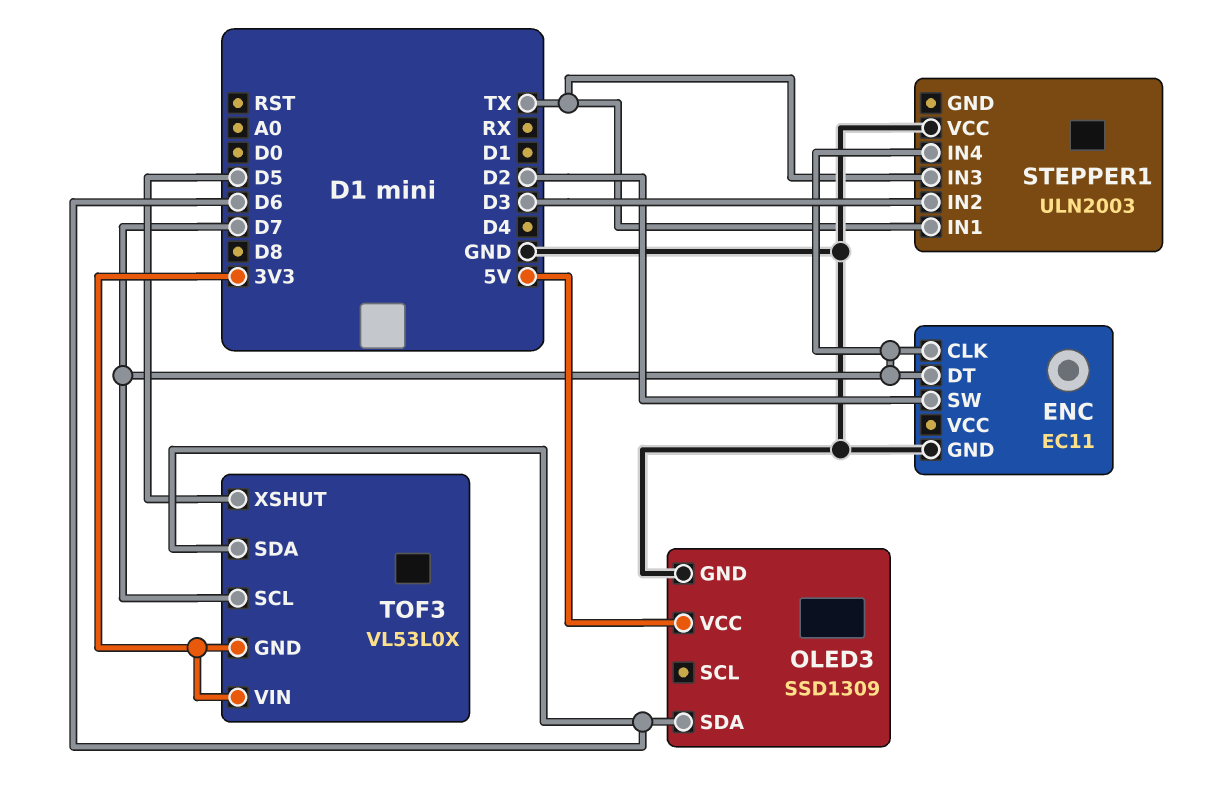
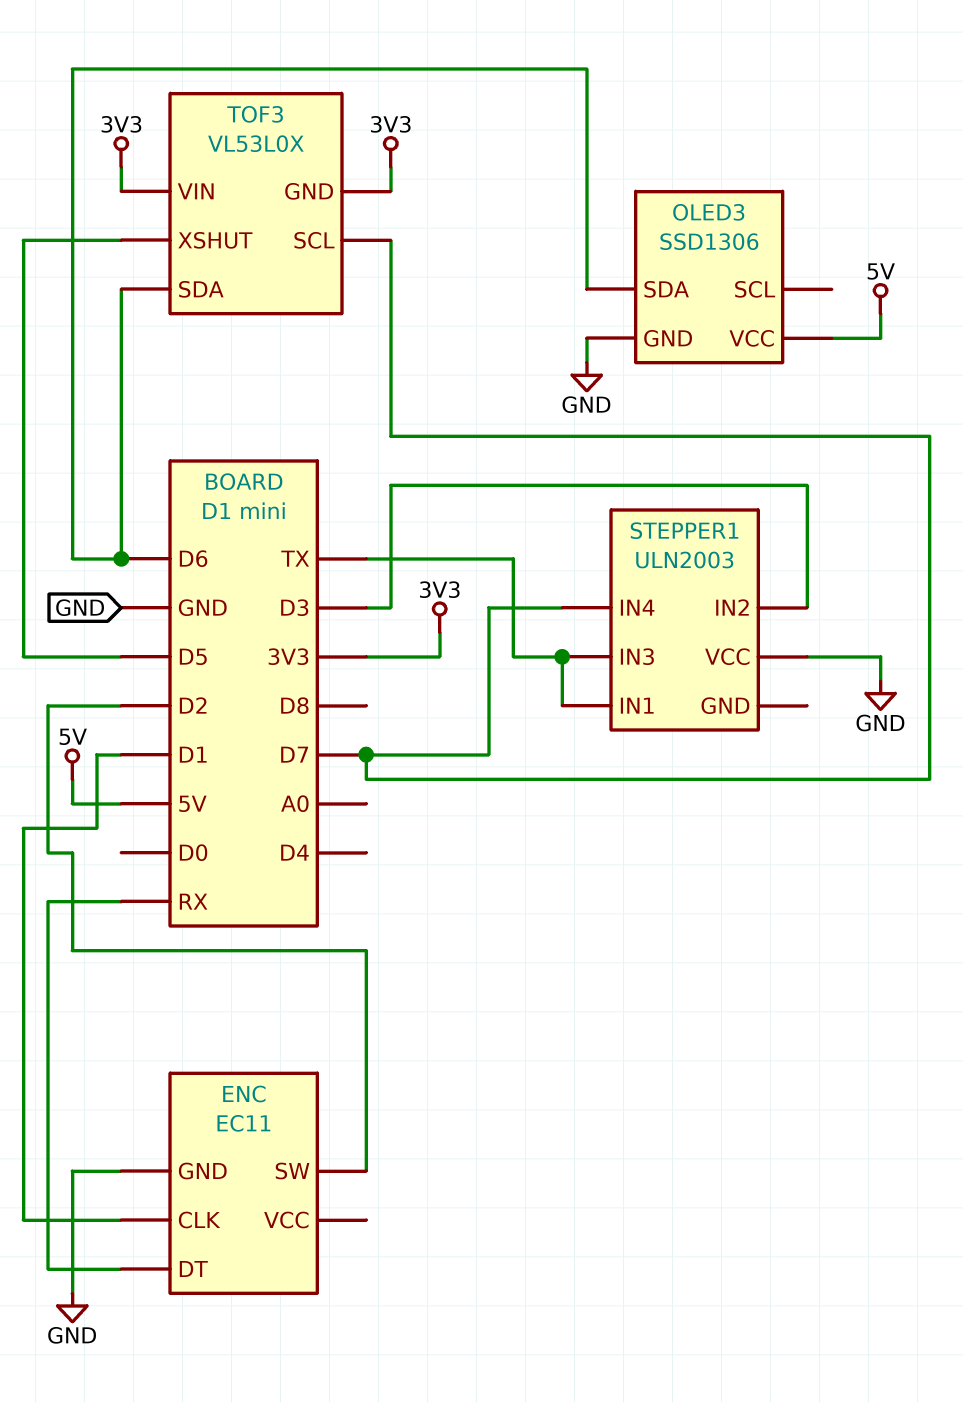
ENC pin CLK: D7 -> D1
ENC pin DT: D7 -> RX
OLED3: SSD1309 -> SSD1306

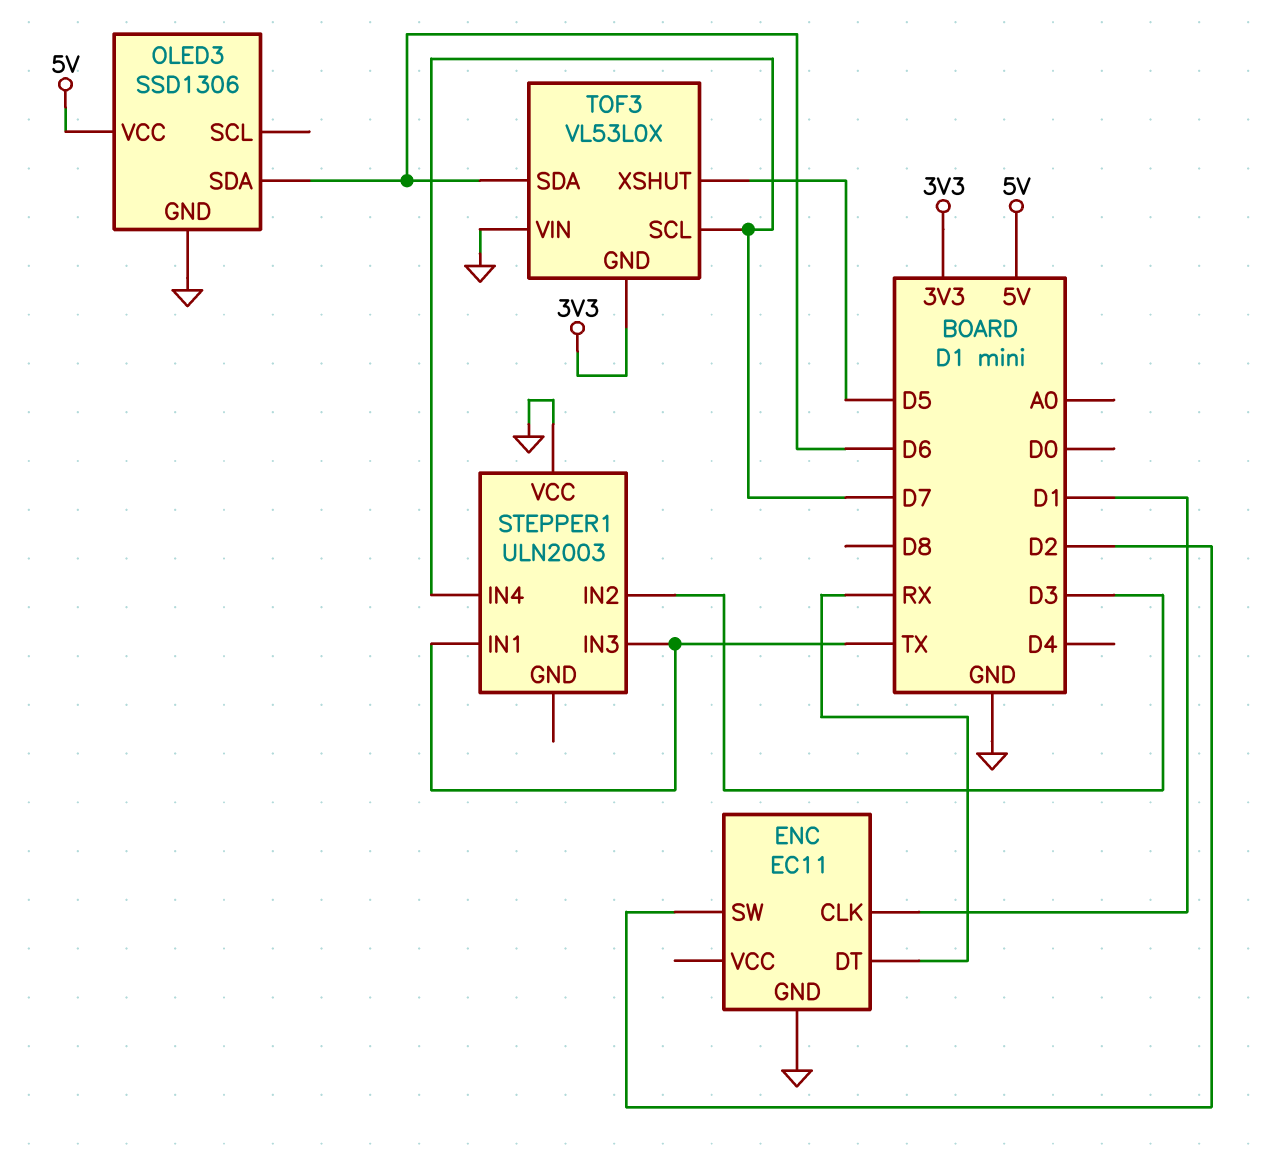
TOF3 pin VIN: 3V3 -> GND

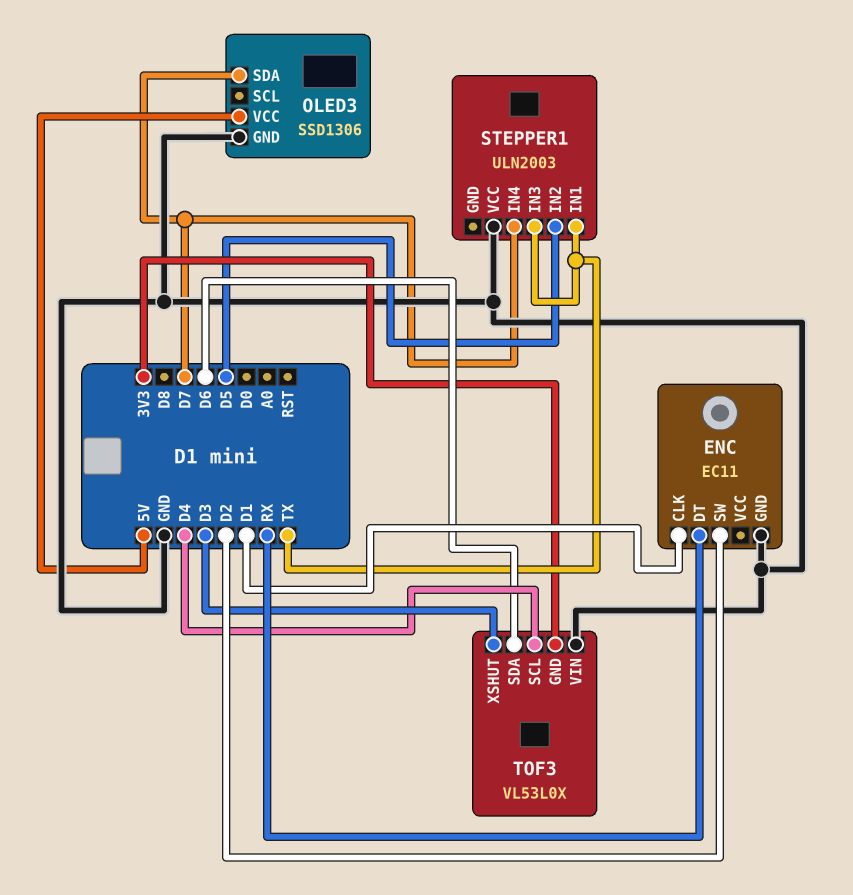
OLED3 pin SDA: D6 -> D7
STEPPER1 pin IN2: D3 -> D5
TOF3 pin SCL: D7 -> D4
TOF3 pin XSHUT: D5 -> D3

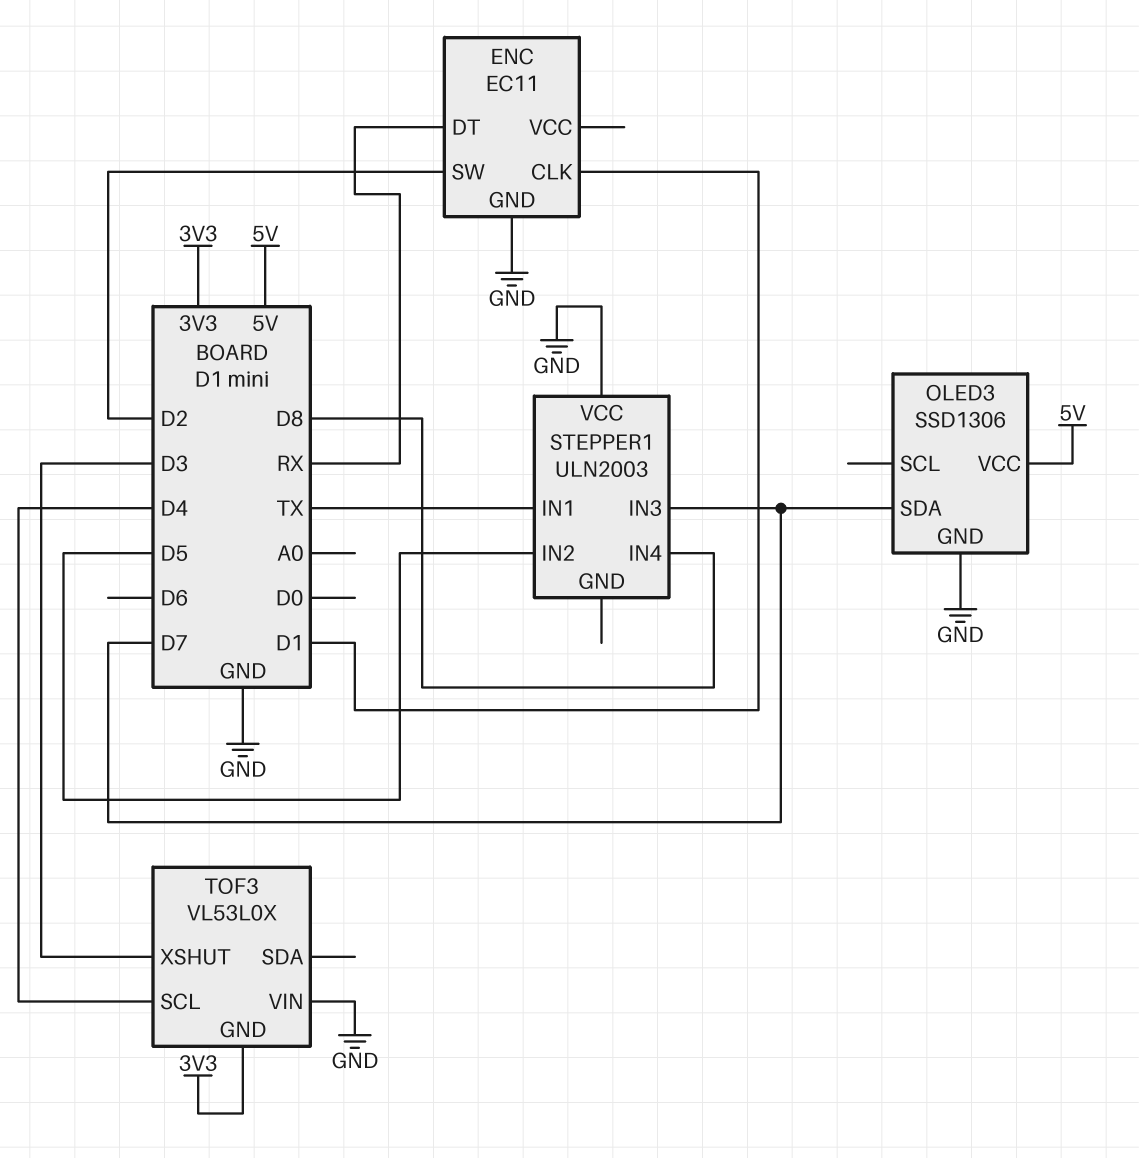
STEPPER1 pin IN3: TX -> D7
STEPPER1 pin IN4: D7 -> D8
TOF3 pin SDA: D6 -> none

